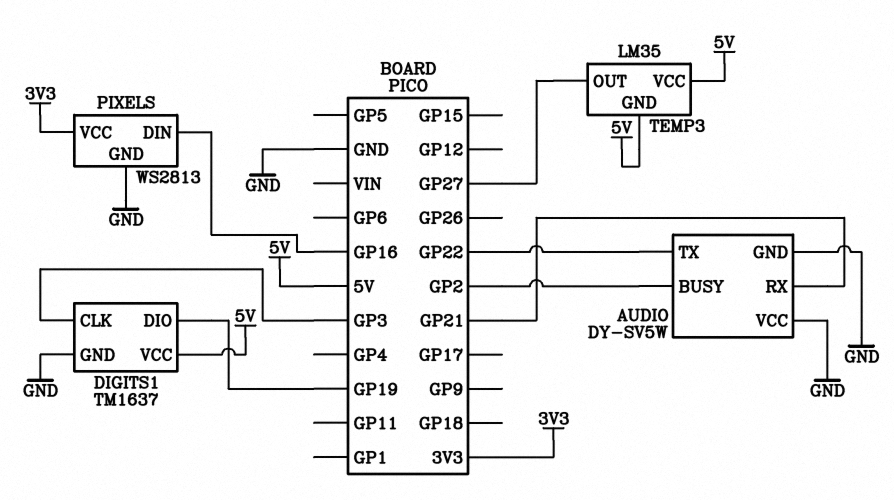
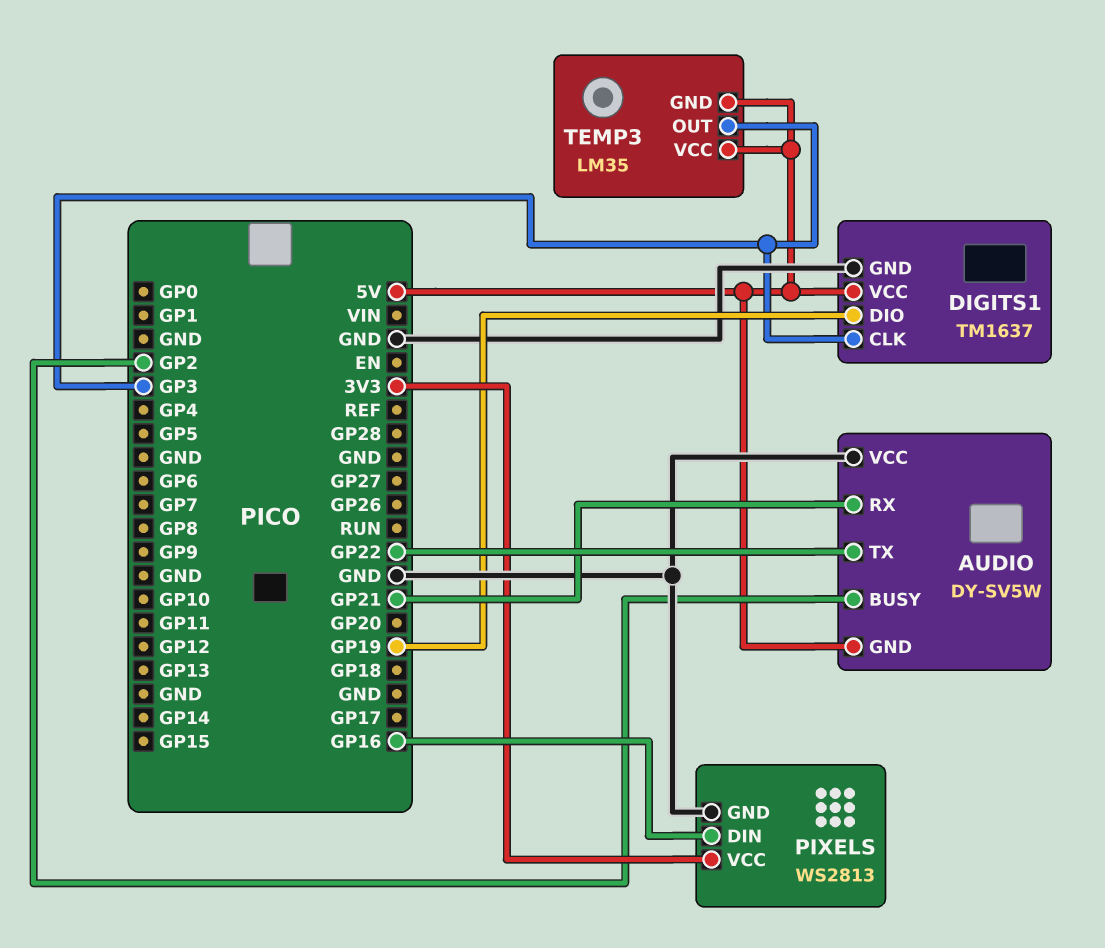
AUDIO pin GND: GND -> 5V
TEMP3 pin OUT: GP27 -> GP3

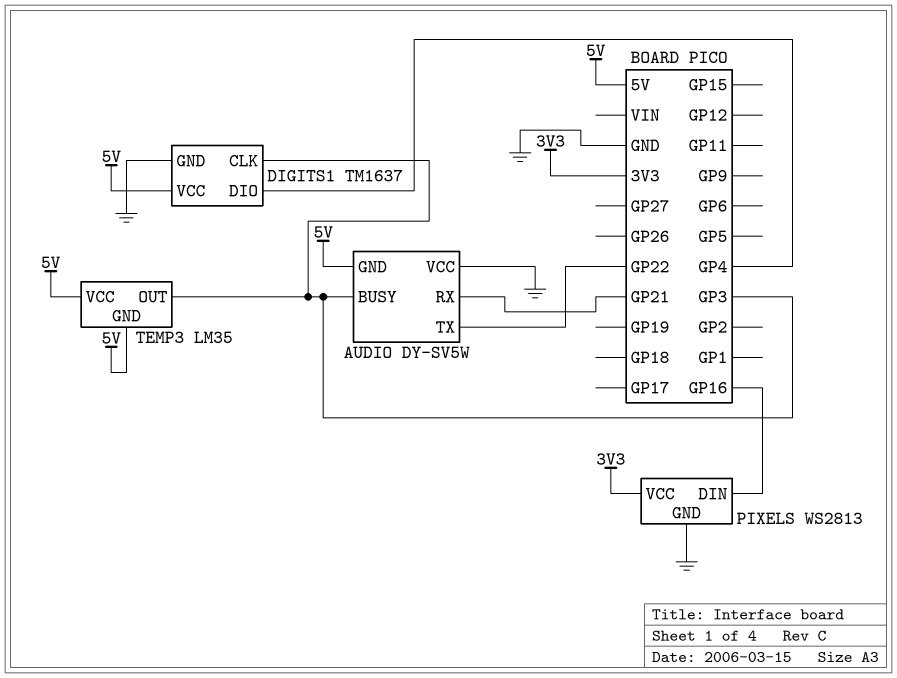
AUDIO pin BUSY: GP2 -> GP3
DIGITS1 pin DIO: GP19 -> GP4

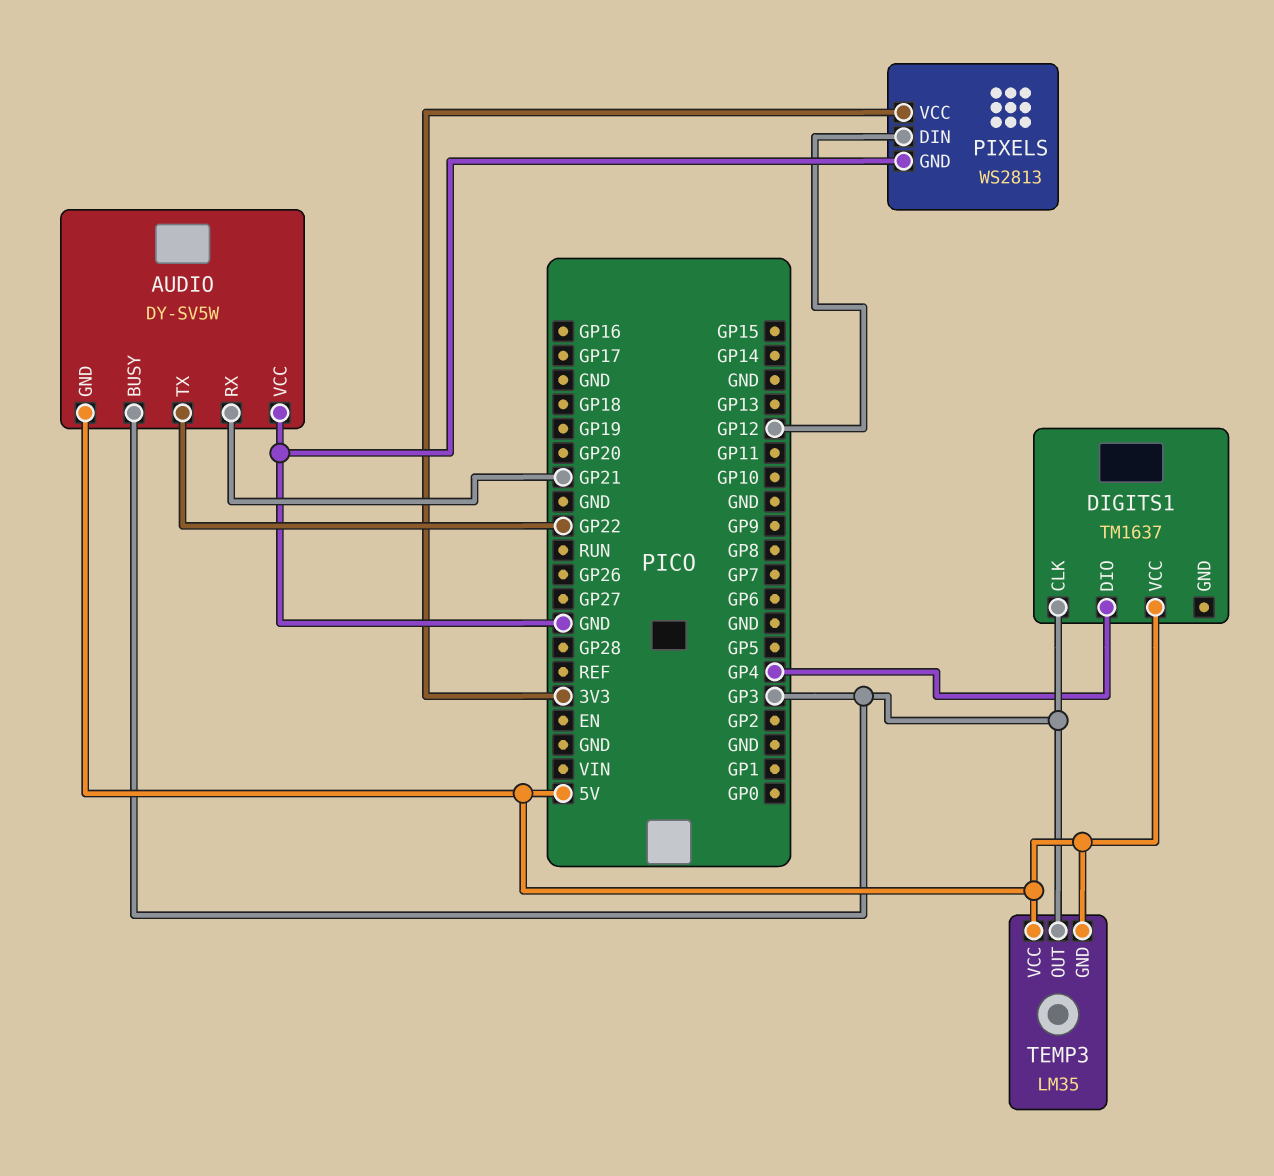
DIGITS1 pin GND: GND -> none
PIXELS pin DIN: GP16 -> GP12

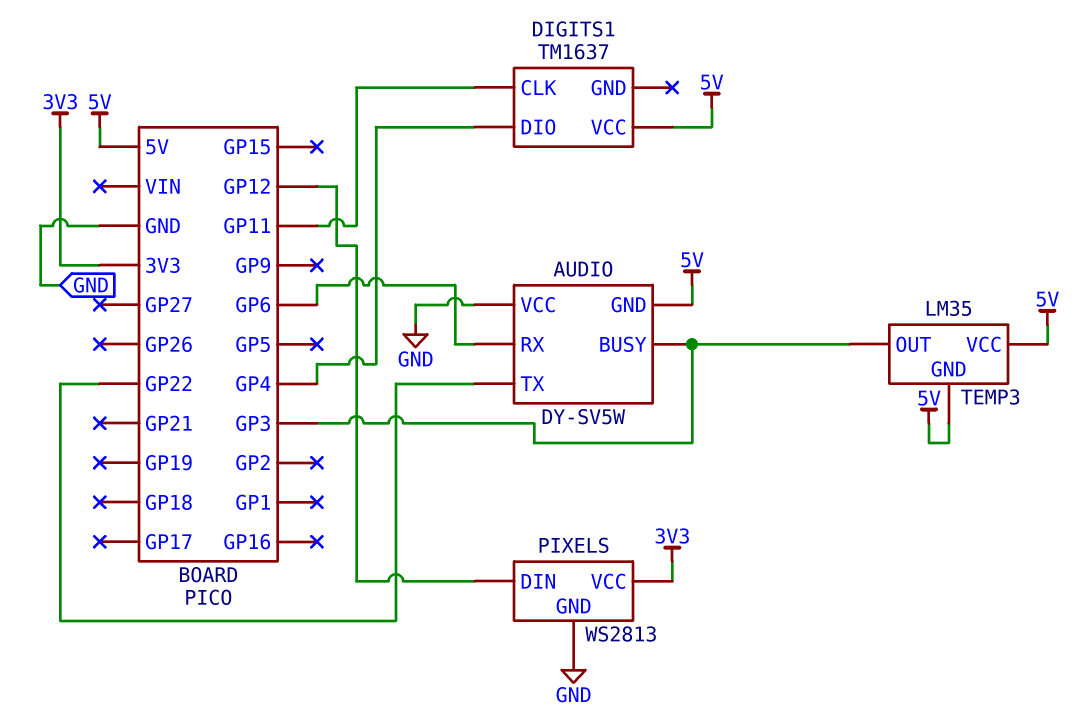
AUDIO pin RX: GP21 -> GP6
DIGITS1 pin CLK: GP3 -> GP11

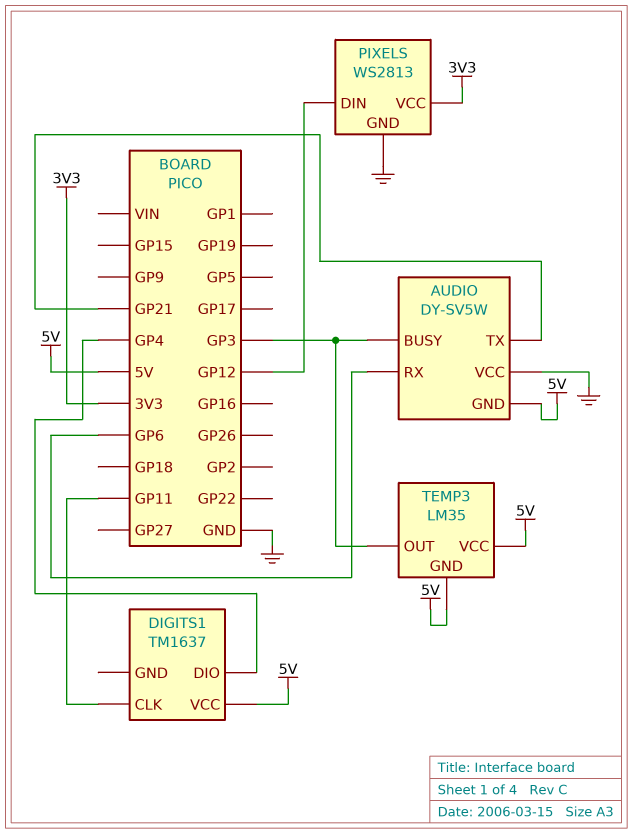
AUDIO pin TX: GP22 -> GP21

